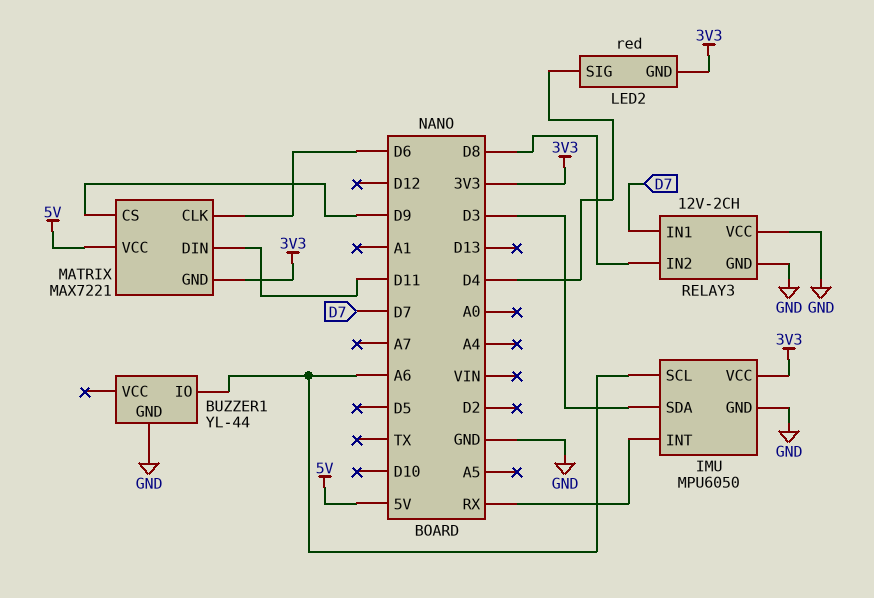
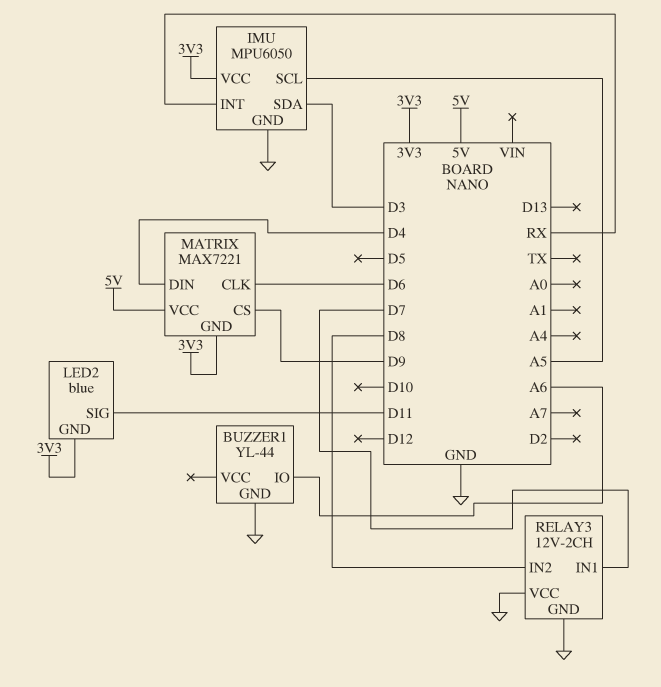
IMU pin SCL: A6 -> A5
LED2: red -> blue
LED2 pin SIG: D4 -> D11
MATRIX pin DIN: D11 -> D4

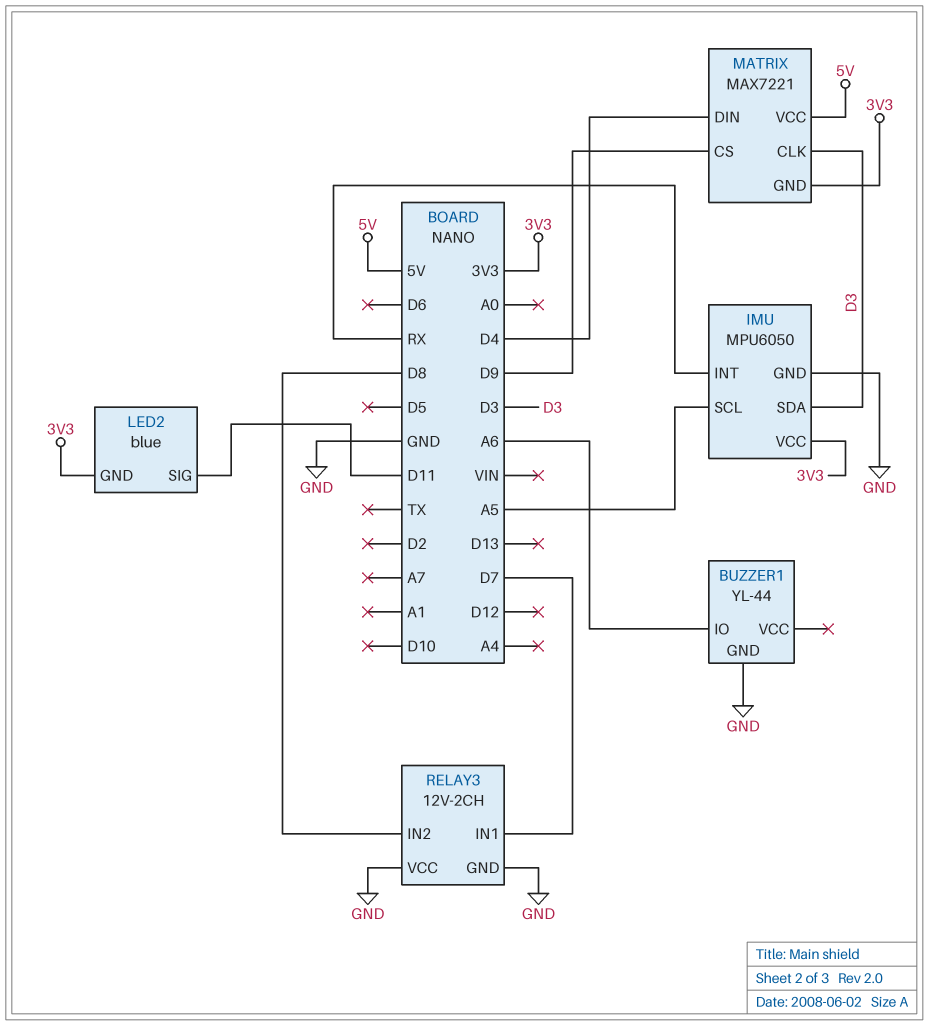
MATRIX pin CLK: D6 -> D3

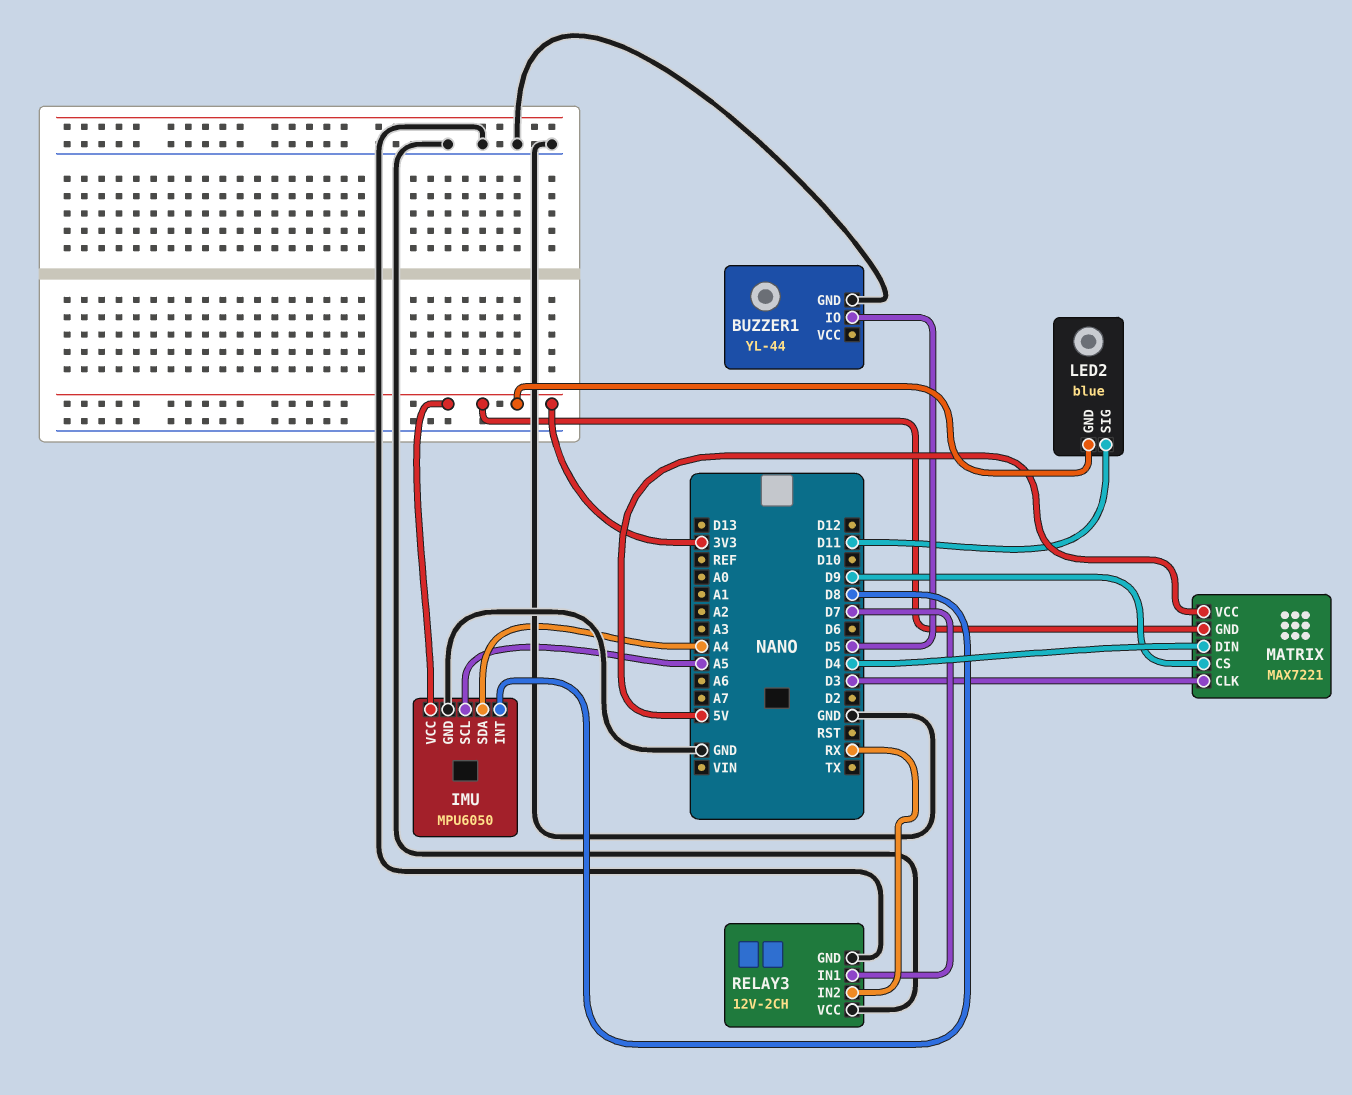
BUZZER1 pin IO: A6 -> D5
IMU pin INT: RX -> D8
IMU pin SDA: D3 -> A4
RELAY3 pin IN2: D8 -> RX

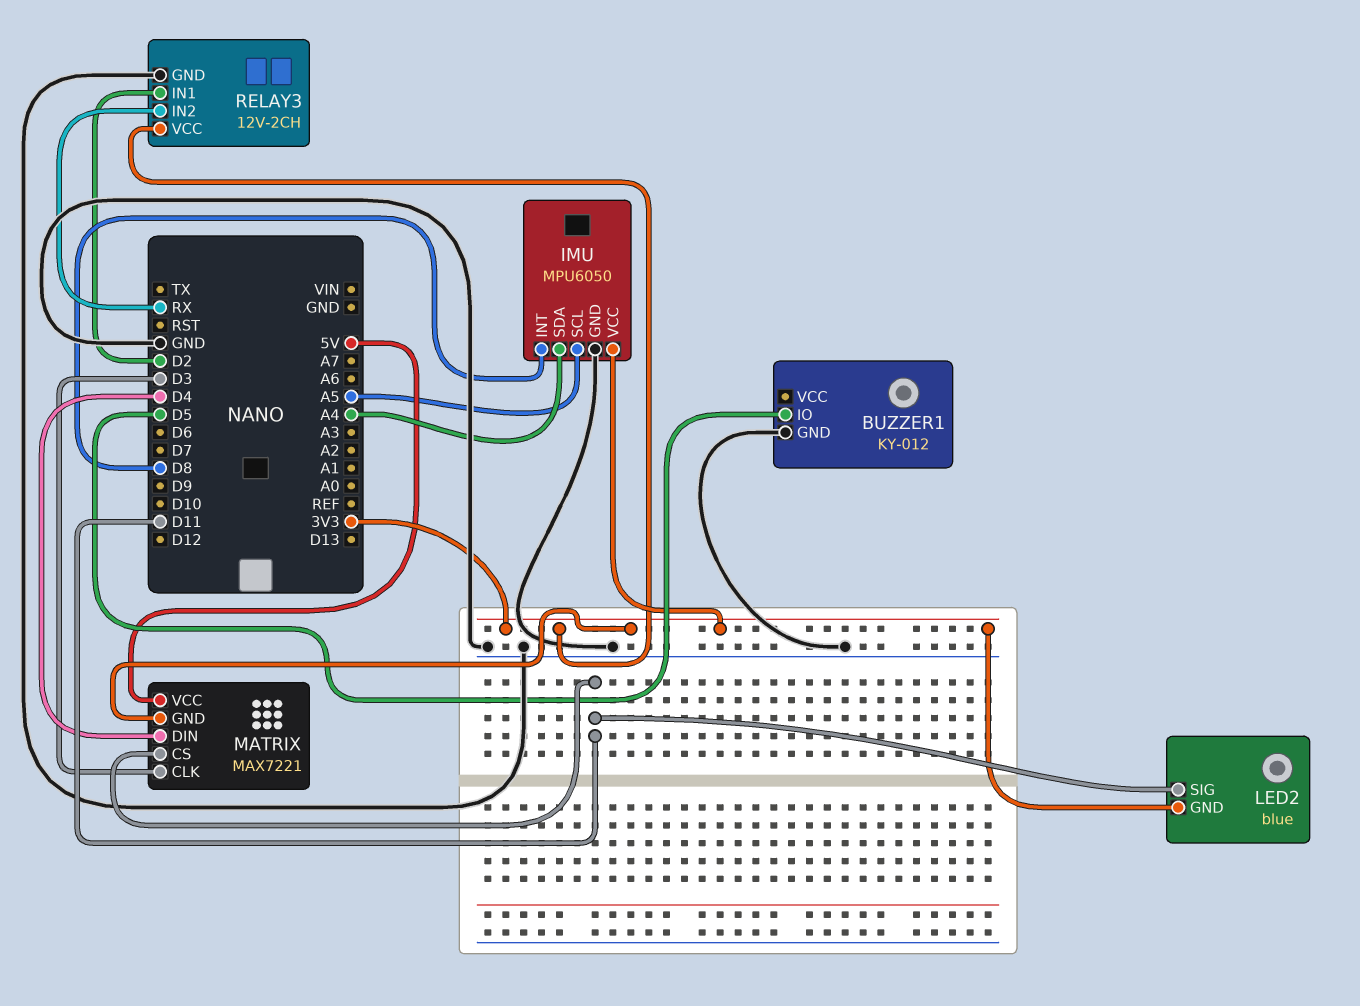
BUZZER1: YL-44 -> KY-012
MATRIX pin CS: D9 -> D11
RELAY3 pin IN1: D7 -> D2
RELAY3 pin VCC: GND -> 3V3

